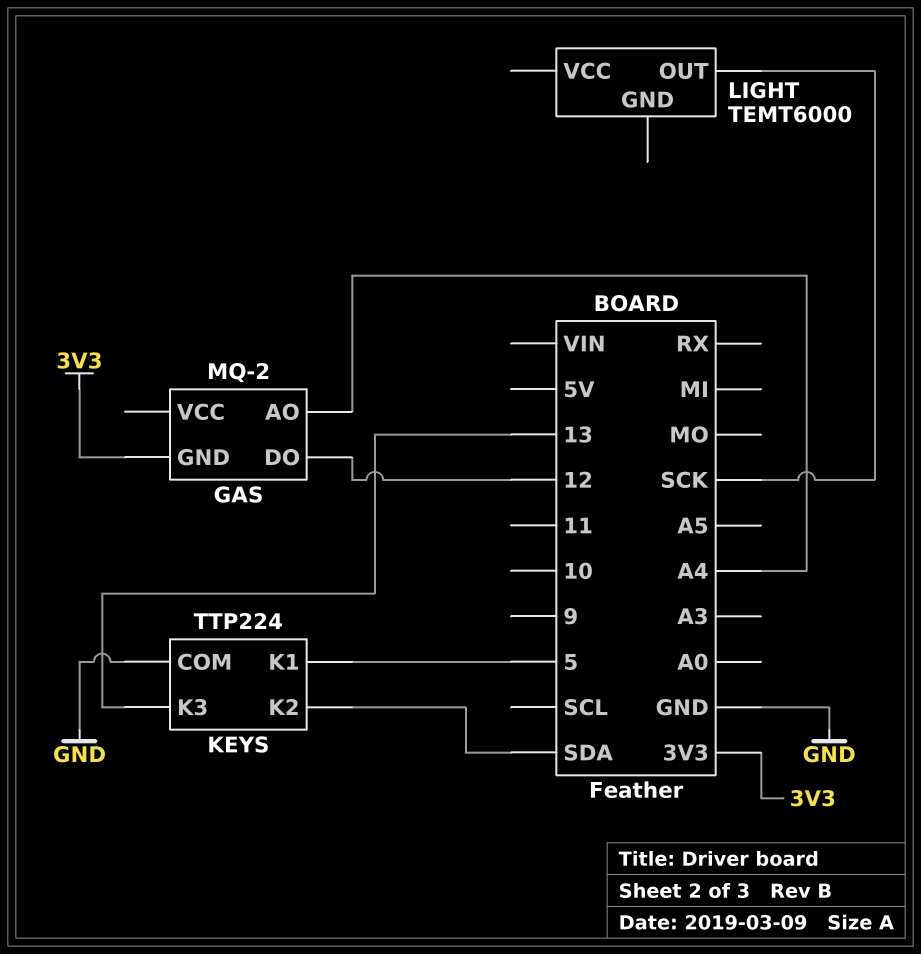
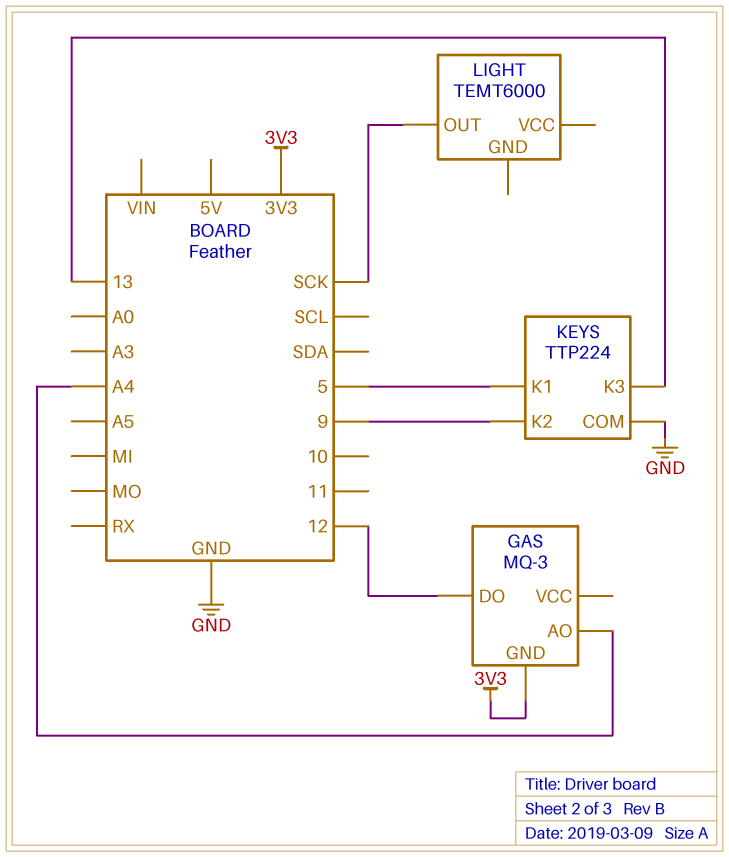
GAS: MQ-2 -> MQ-3
KEYS pin K2: SDA -> 9

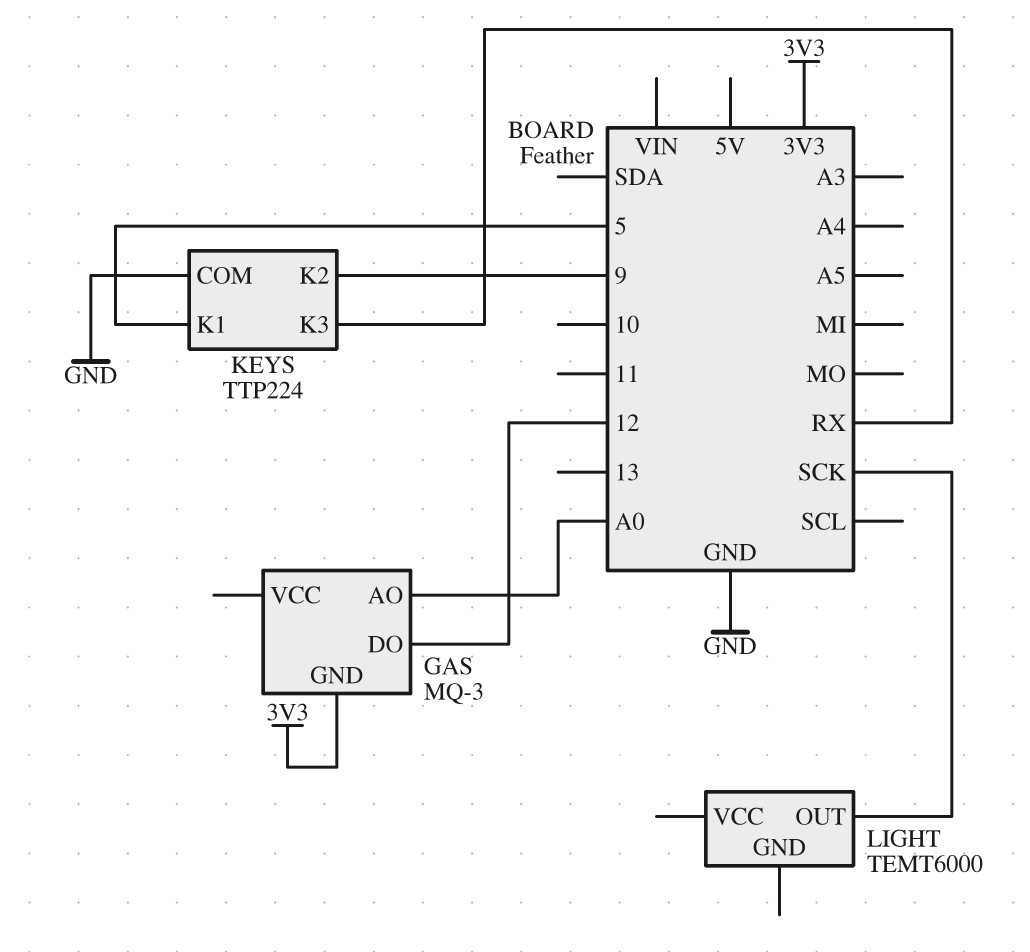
GAS pin AO: A4 -> A0
KEYS pin K3: 13 -> RX

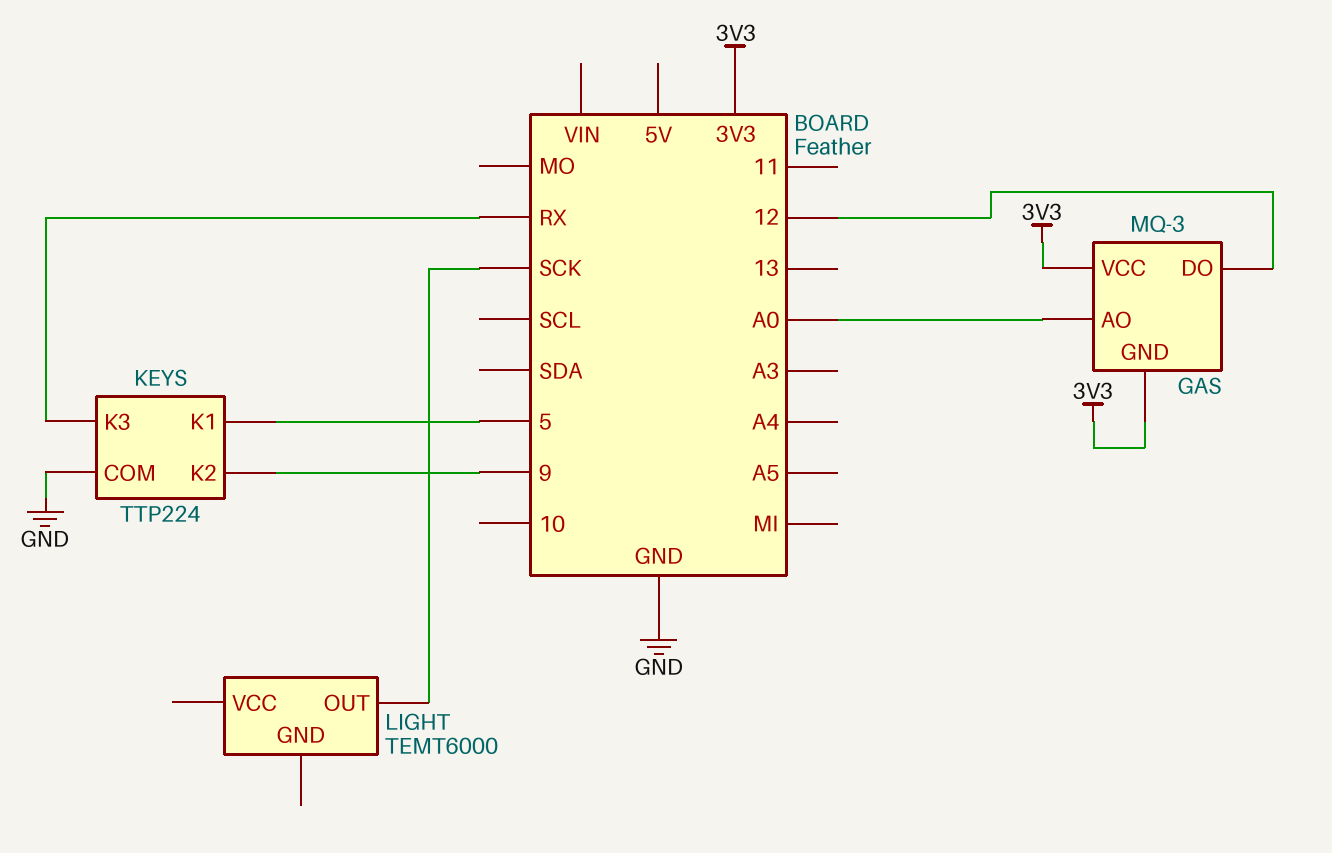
GAS pin VCC: none -> 3V3

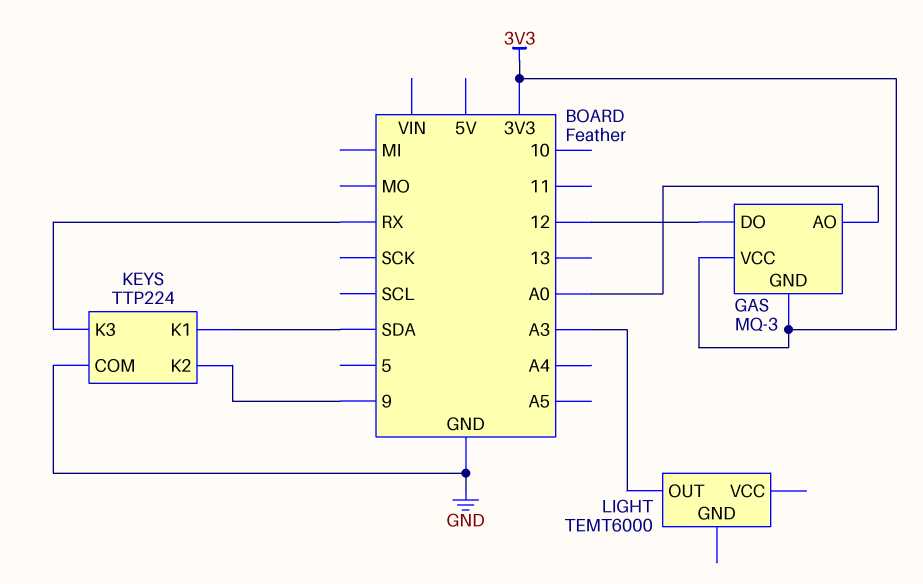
KEYS pin K1: 5 -> SDA
LIGHT pin OUT: SCK -> A3

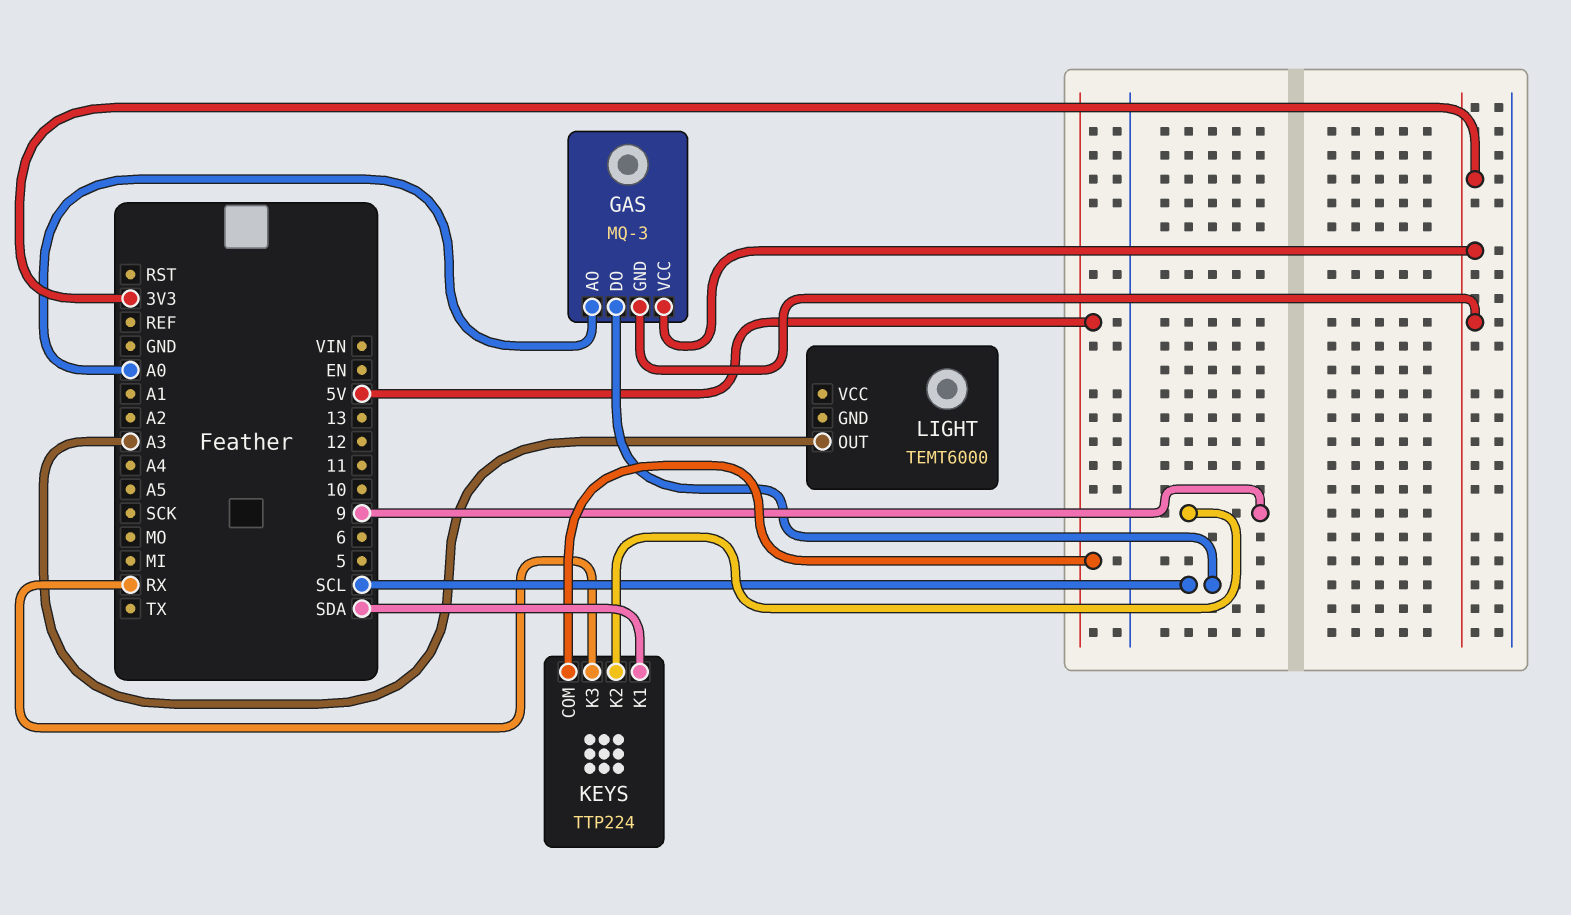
GAS pin DO: 12 -> SCL
KEYS pin COM: GND -> 5V

